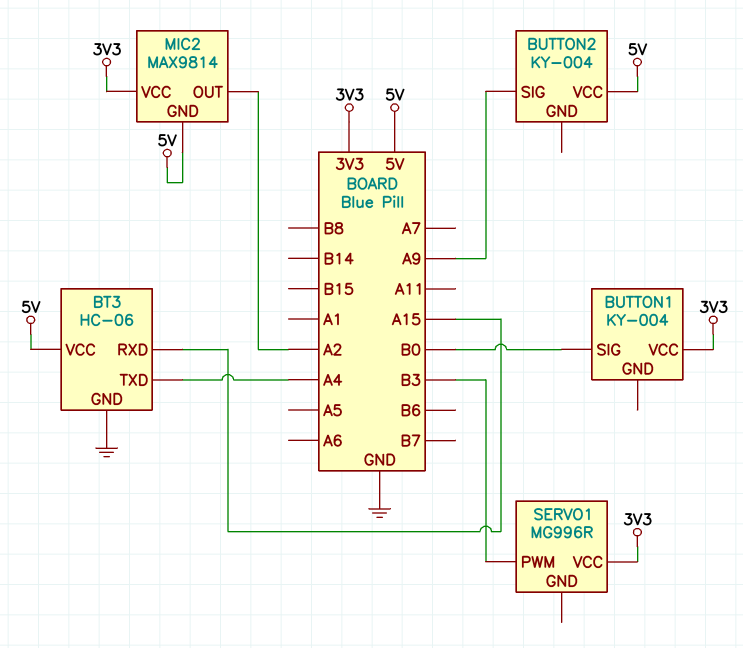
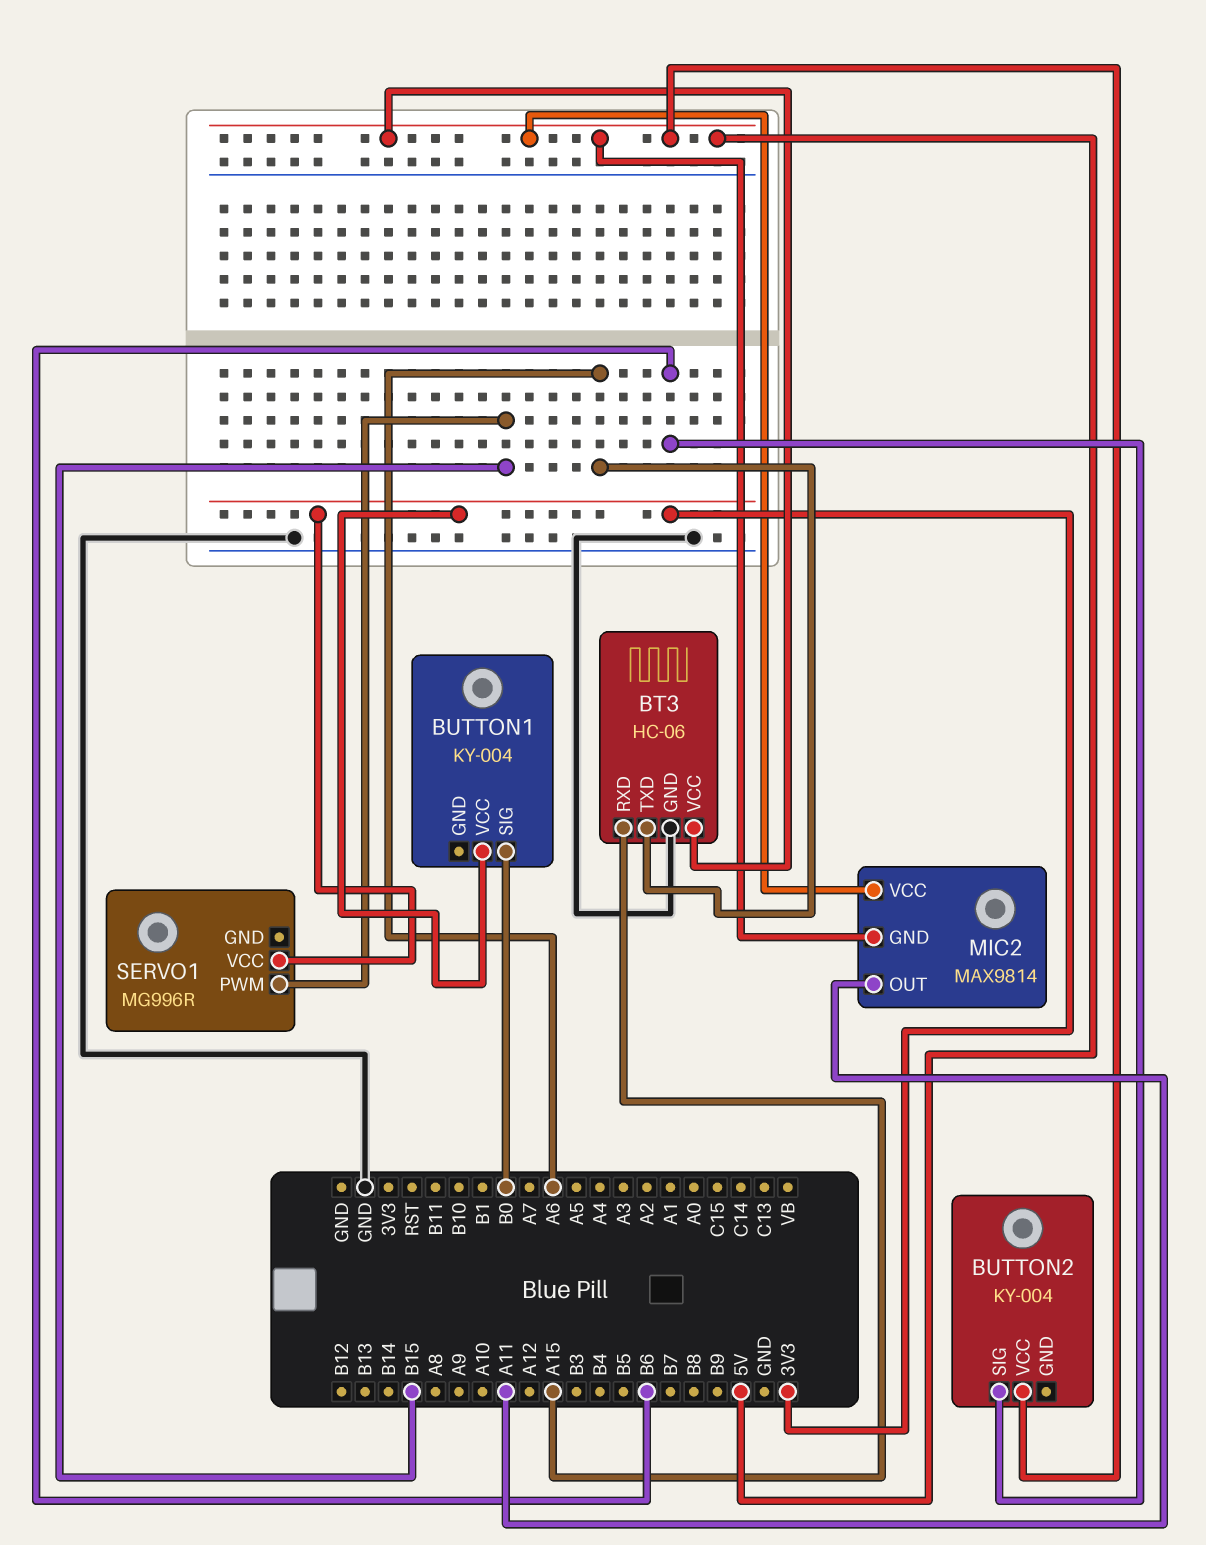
BT3 pin TXD: A4 -> A6
BUTTON2 pin SIG: A9 -> B6
MIC2 pin OUT: A2 -> A11
MIC2 pin VCC: 3V3 -> 5V
SERVO1 pin PWM: B3 -> B15

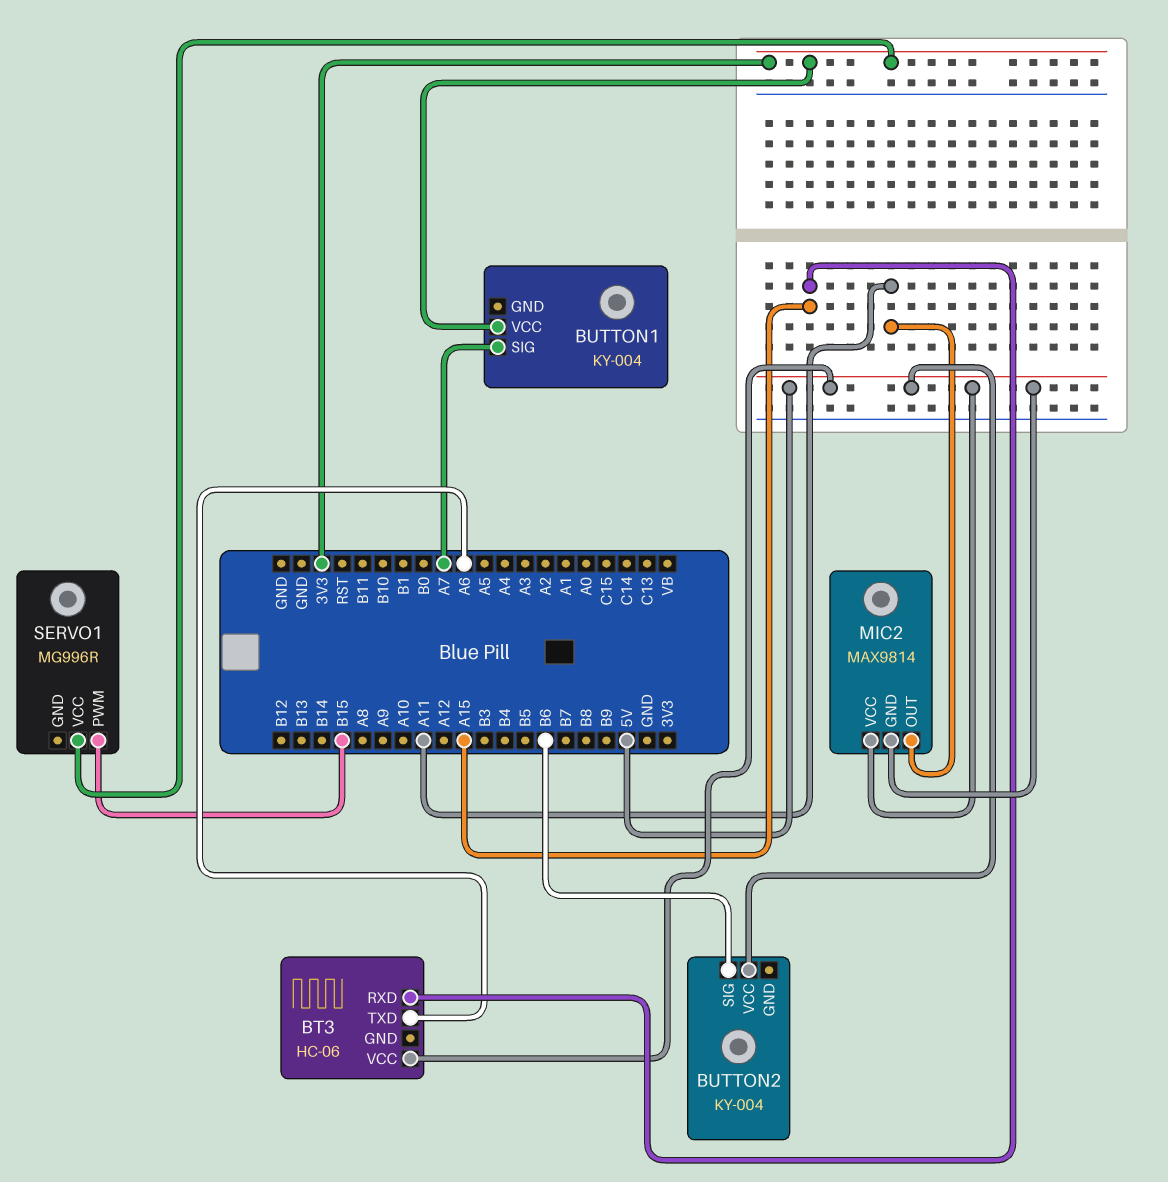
BT3 pin GND: GND -> none
BUTTON1 pin SIG: B0 -> A7

